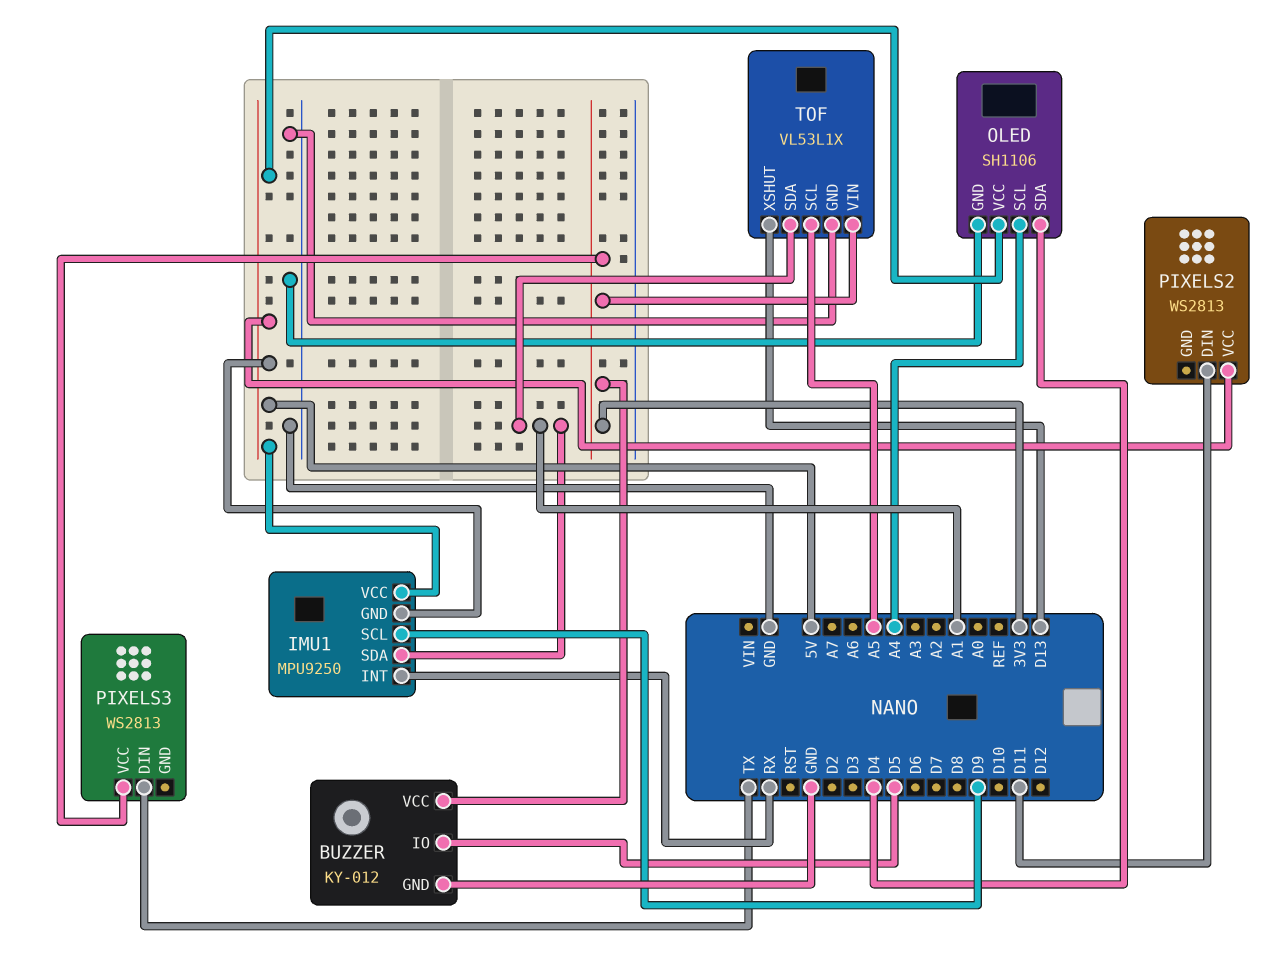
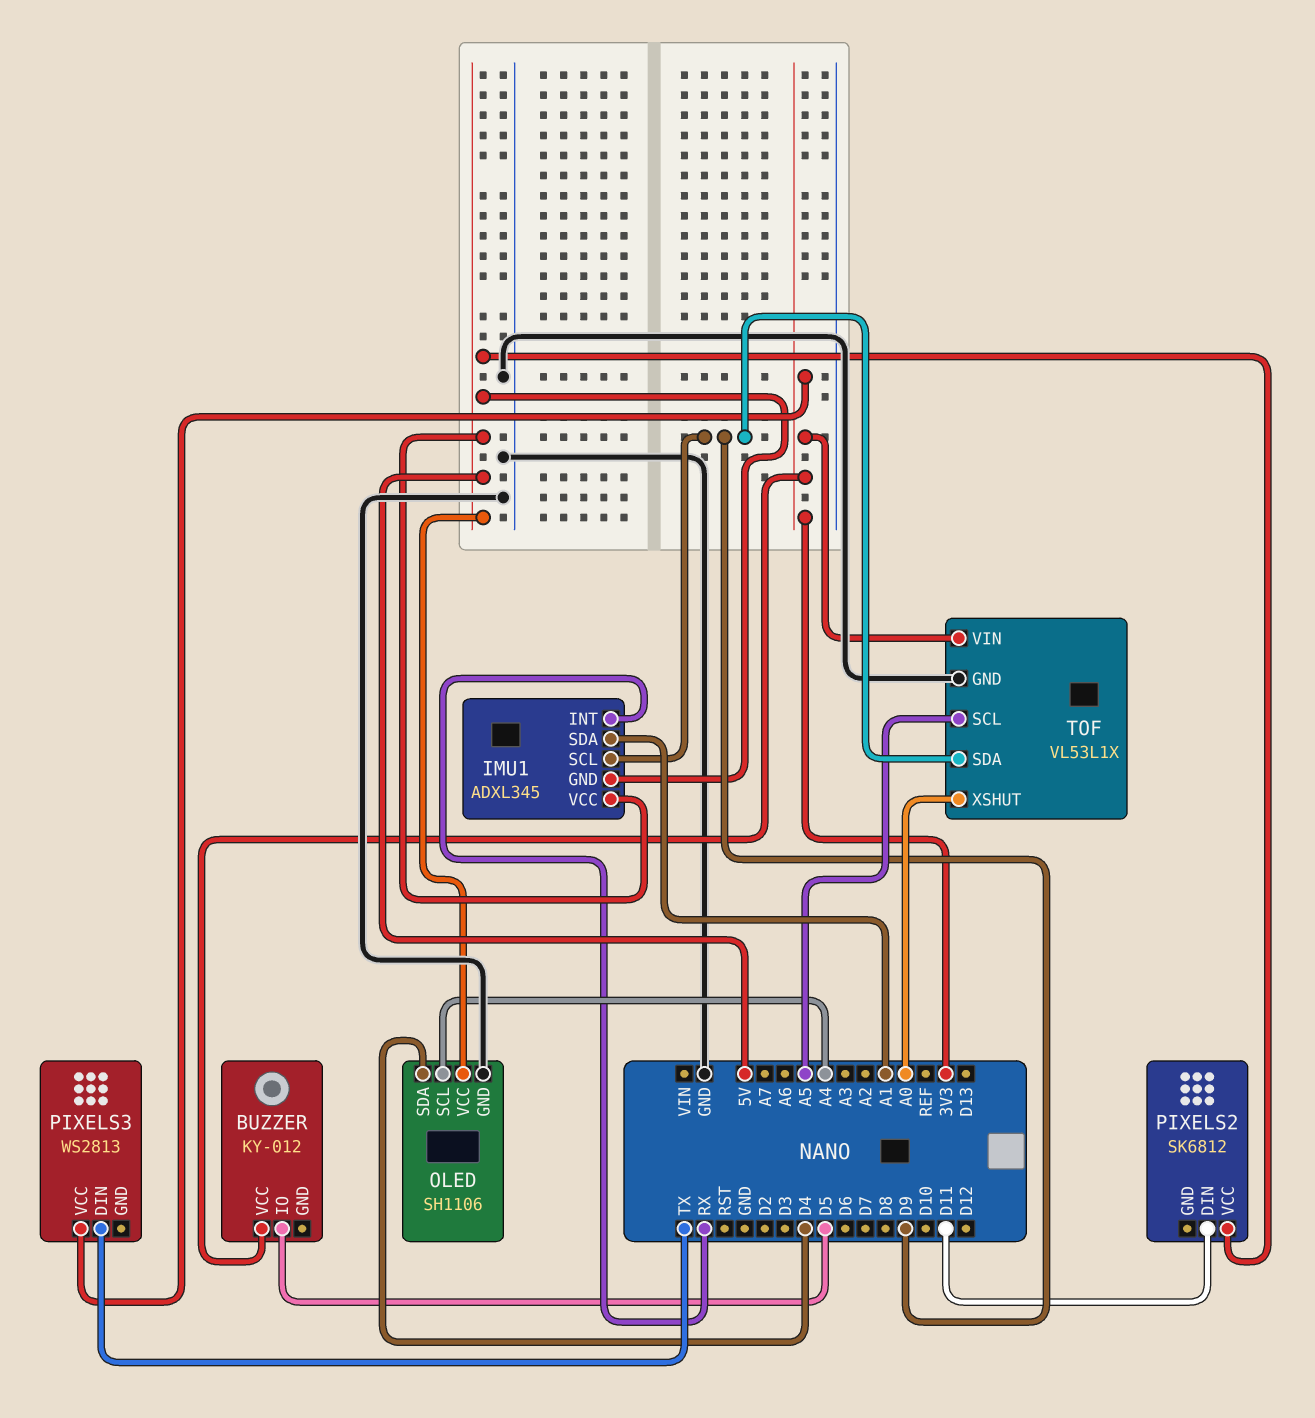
BUZZER pin GND: GND -> none
IMU1: MPU9250 -> ADXL345
PIXELS2: WS2813 -> SK6812
TOF pin SDA: A1 -> D9
TOF pin XSHUT: D13 -> A0

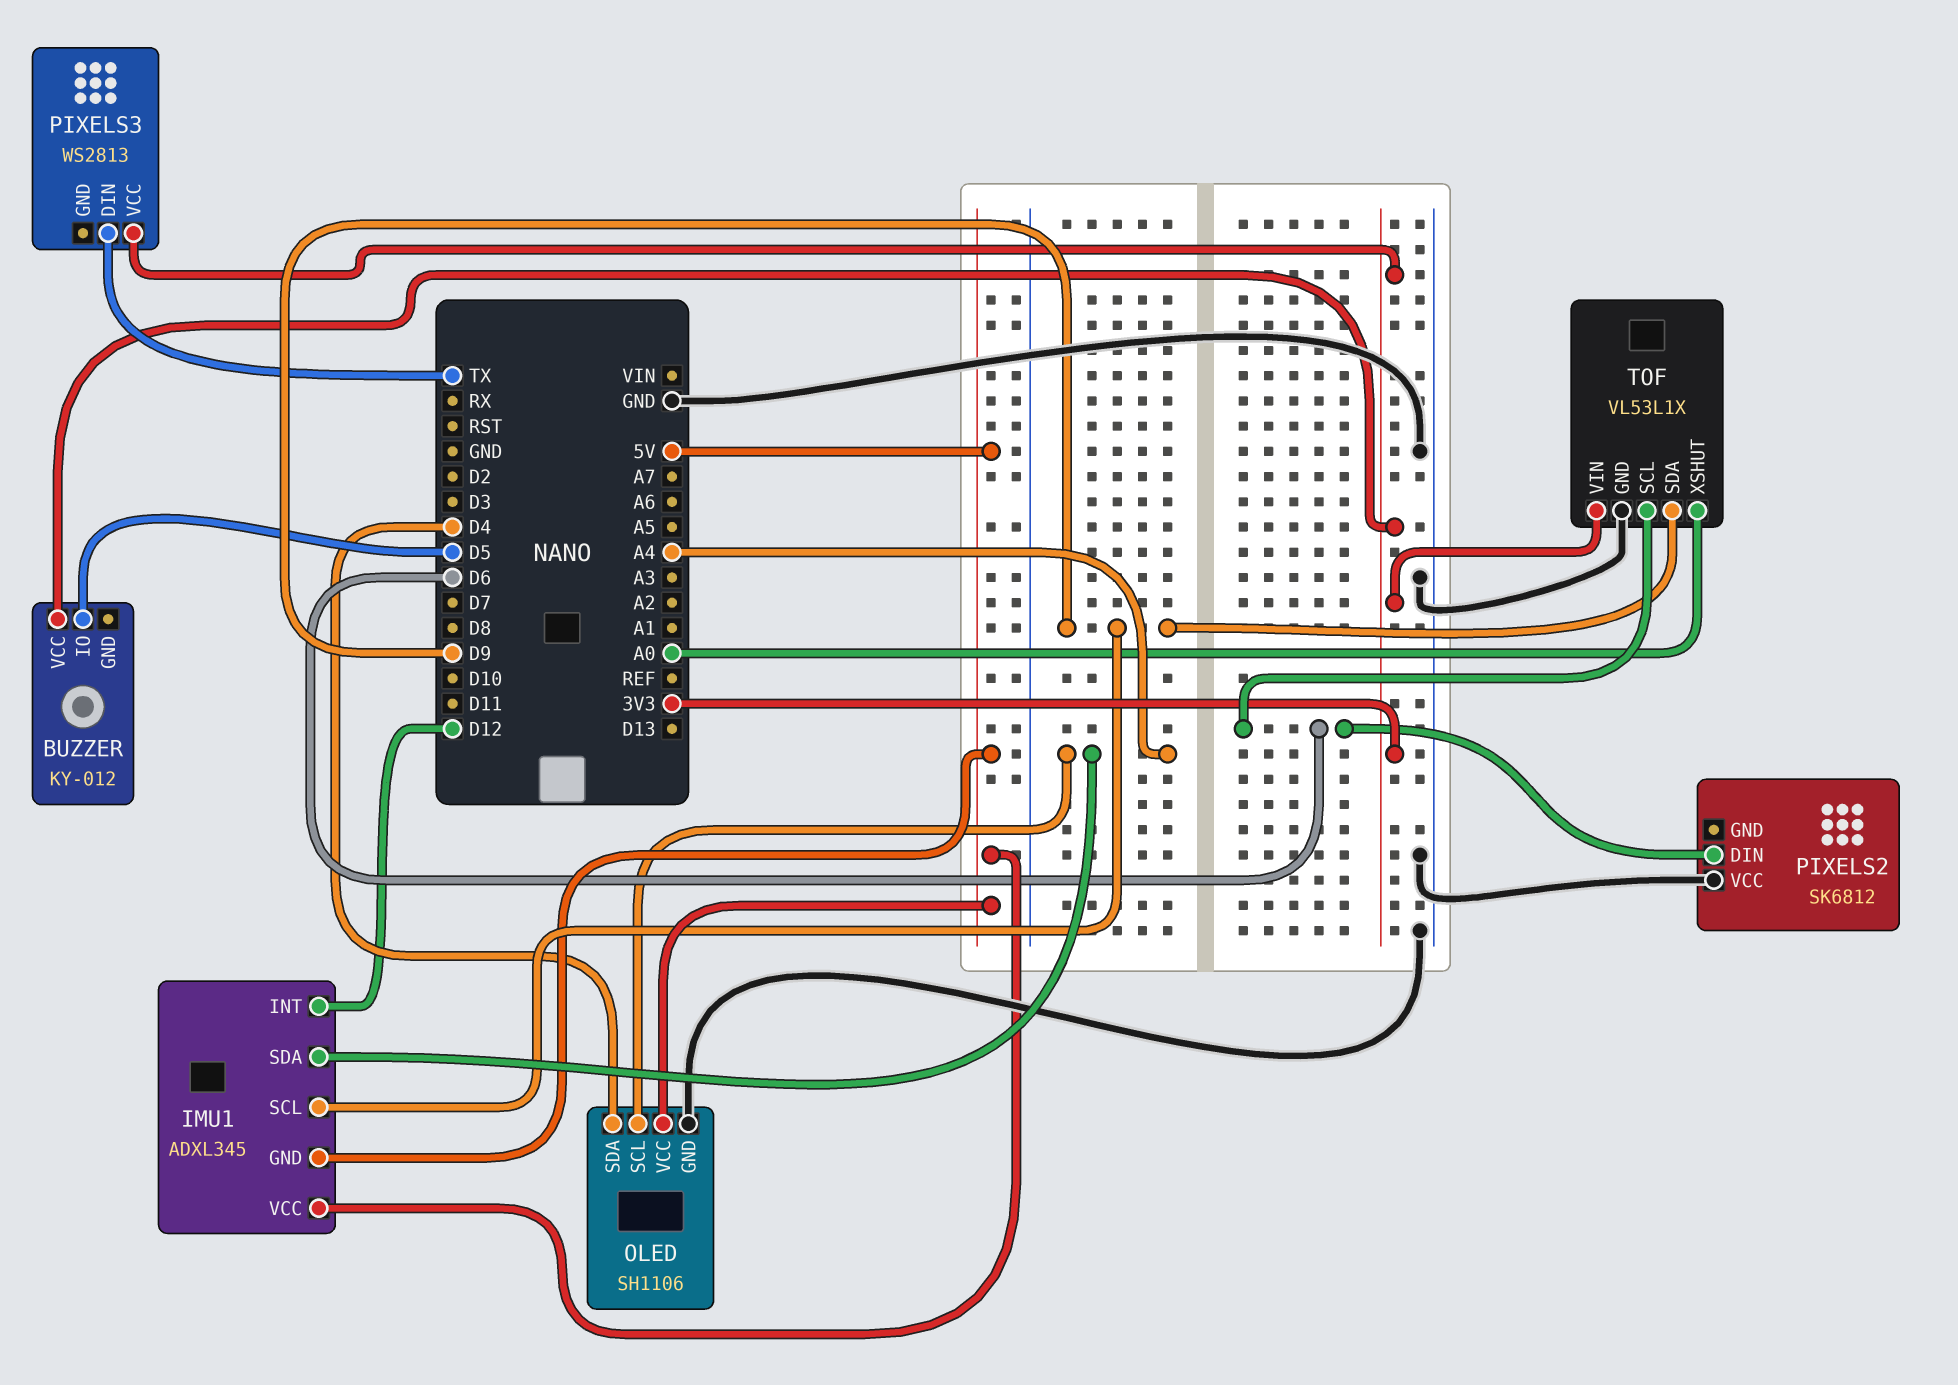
IMU1 pin INT: RX -> D12
IMU1 pin SDA: A1 -> A4
PIXELS2 pin DIN: D11 -> D6
PIXELS2 pin VCC: 5V -> GND
TOF pin SCL: A5 -> D6

